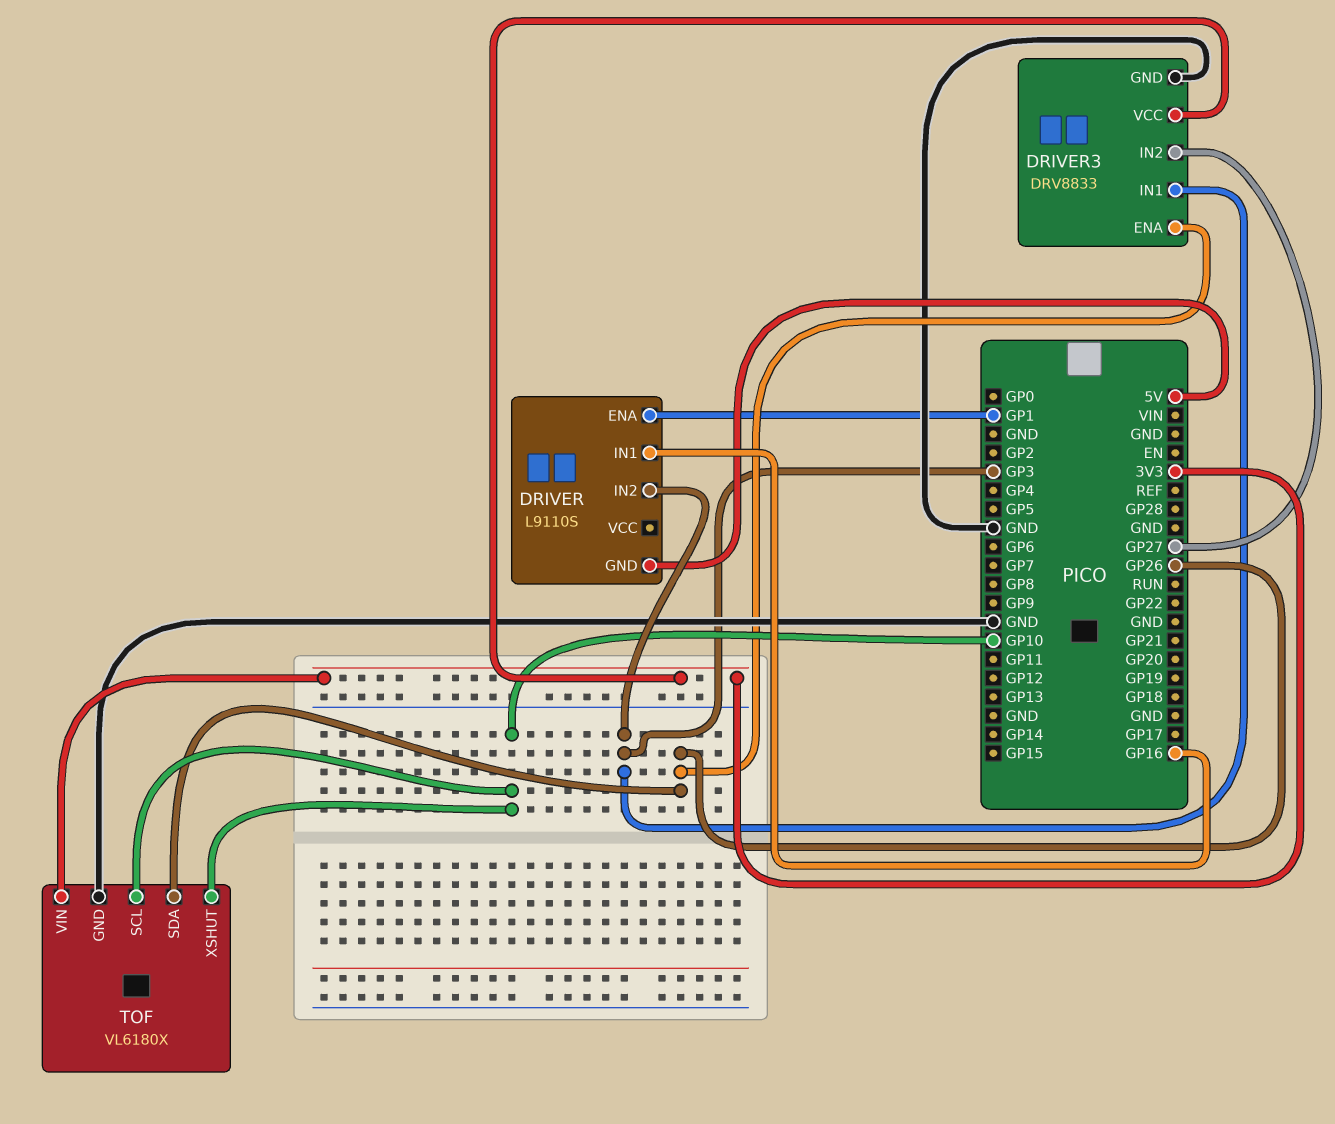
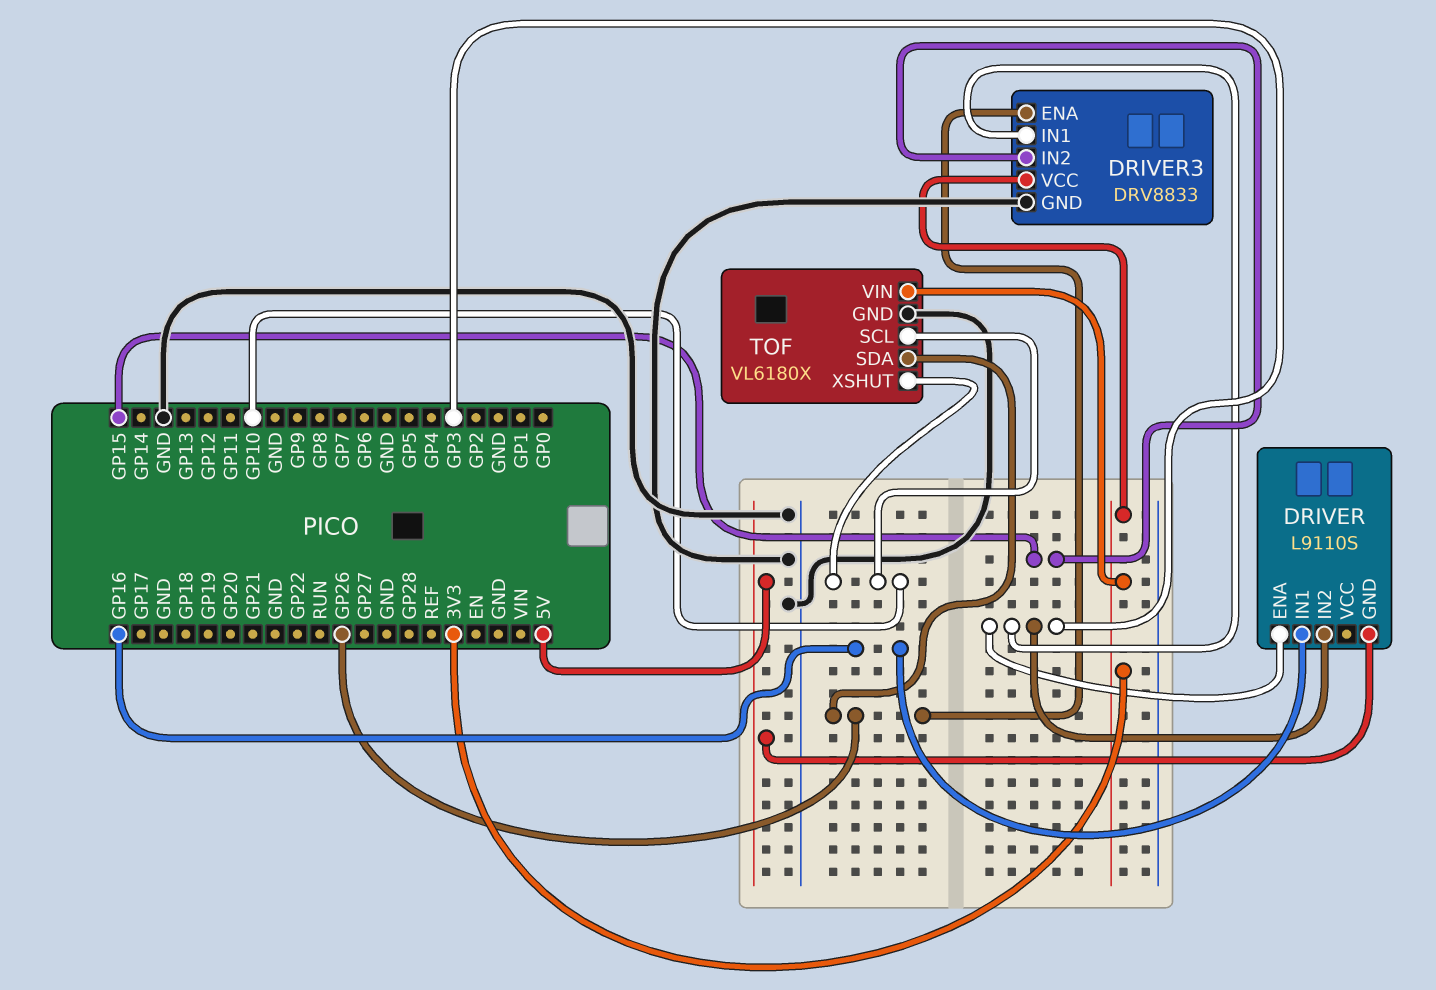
DRIVER pin ENA: GP1 -> GP3
DRIVER3 pin IN2: GP27 -> GP15

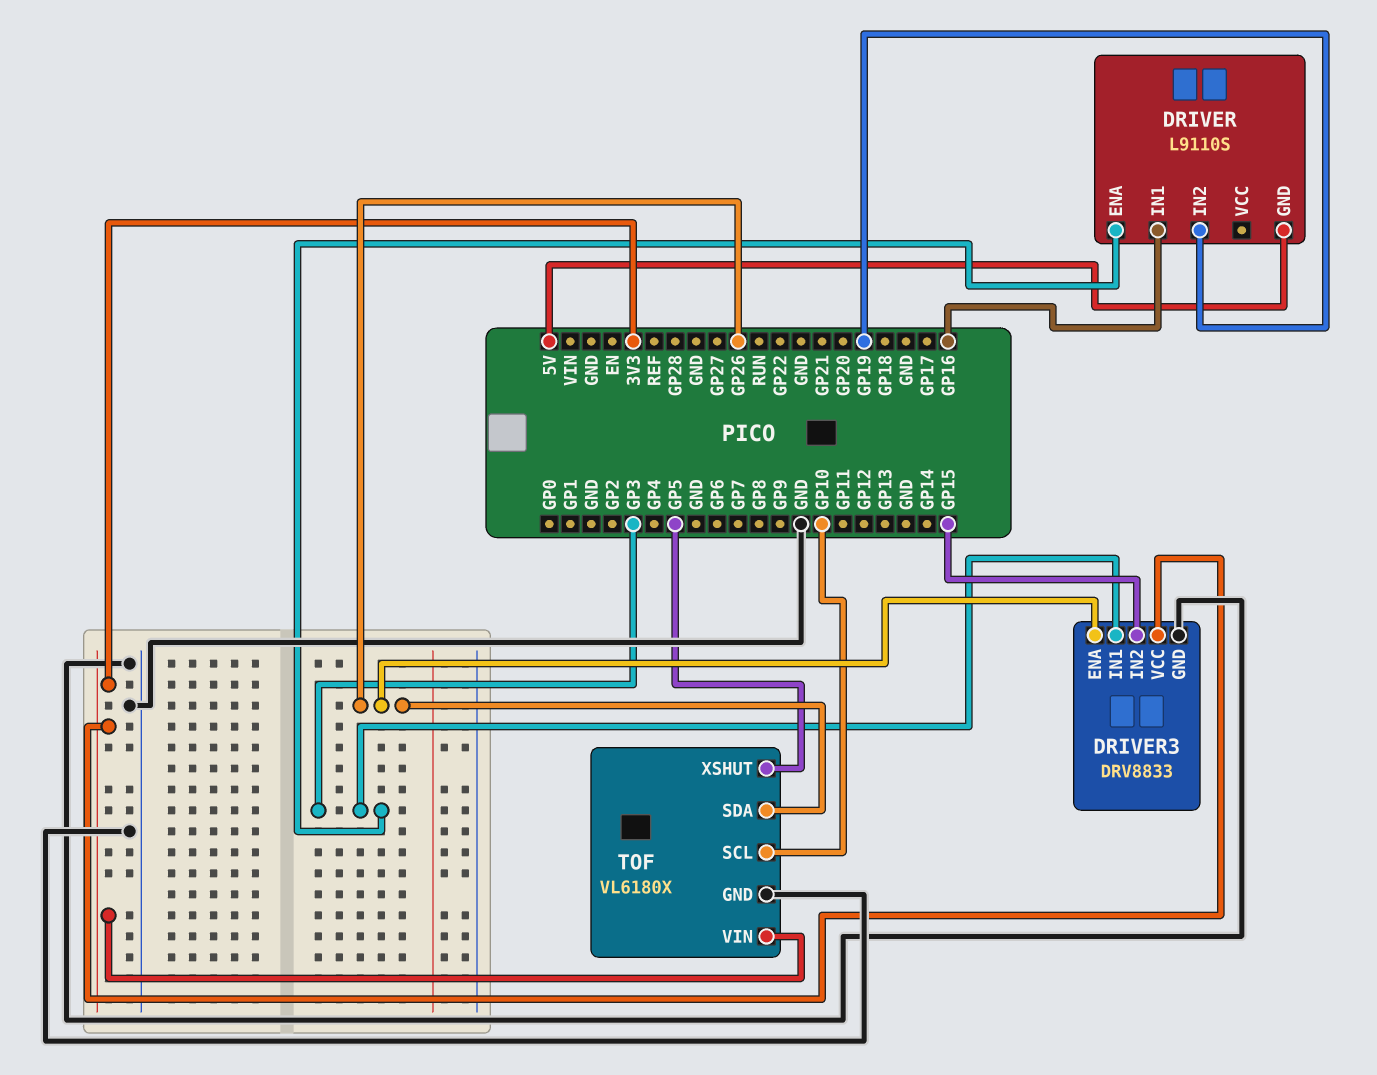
DRIVER pin IN2: GP3 -> GP19
TOF pin XSHUT: GP10 -> GP5

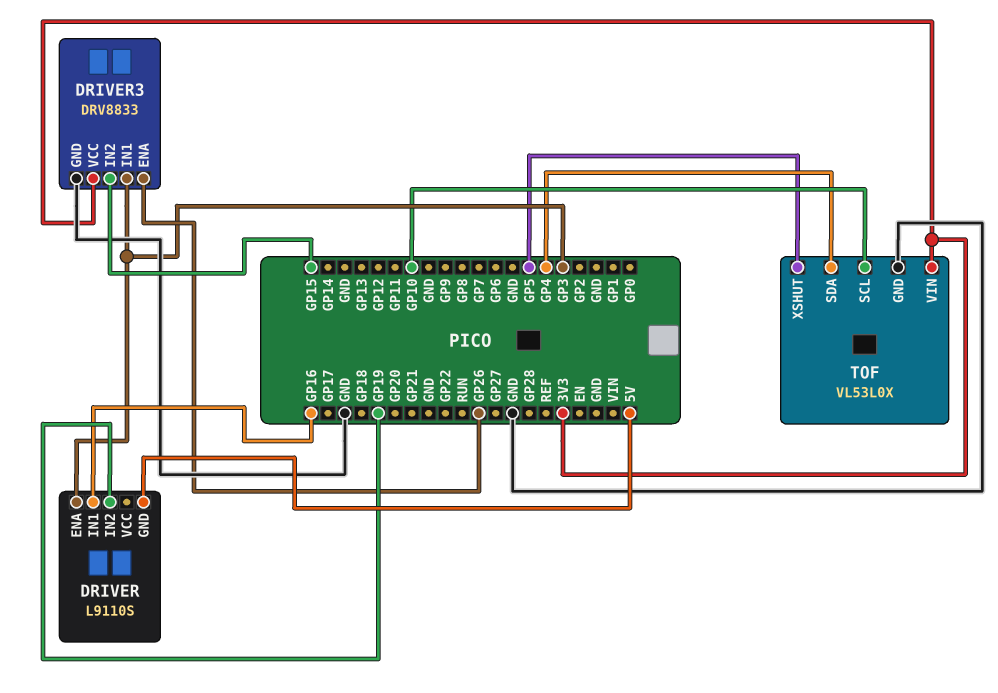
TOF: VL6180X -> VL53L0X
TOF pin SDA: GP26 -> GP4

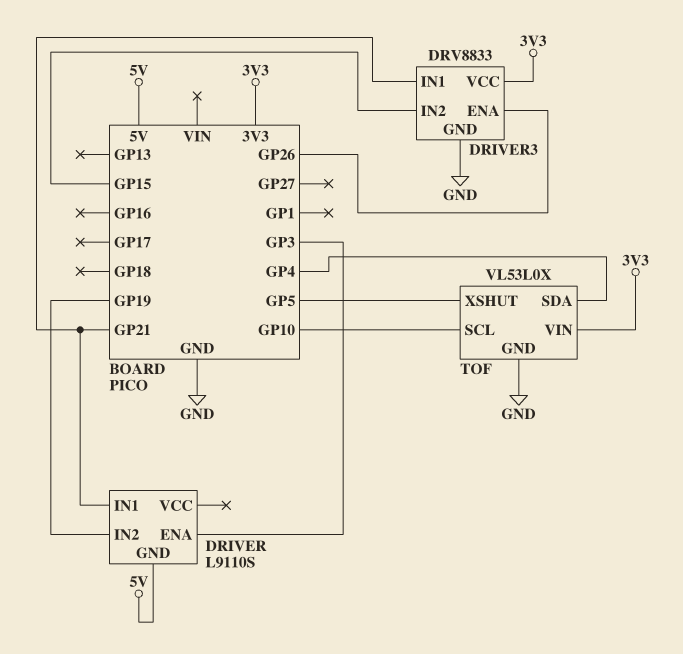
DRIVER pin IN1: GP16 -> GP21
DRIVER3 pin IN1: GP3 -> GP21

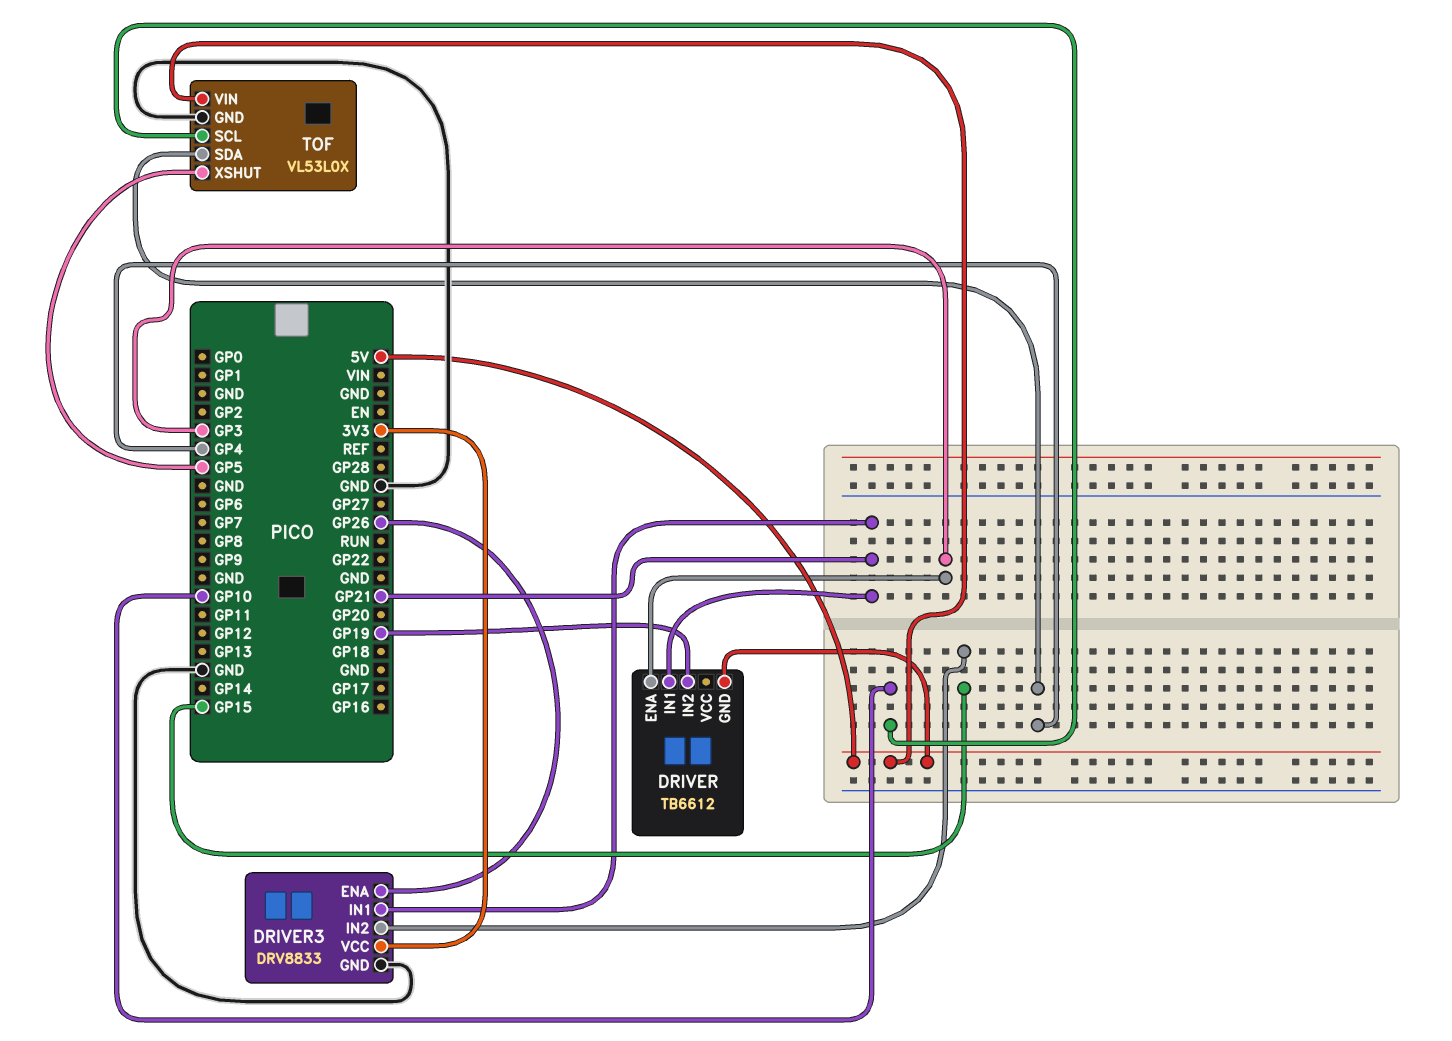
DRIVER: L9110S -> TB6612
TOF pin VIN: 3V3 -> 5V

